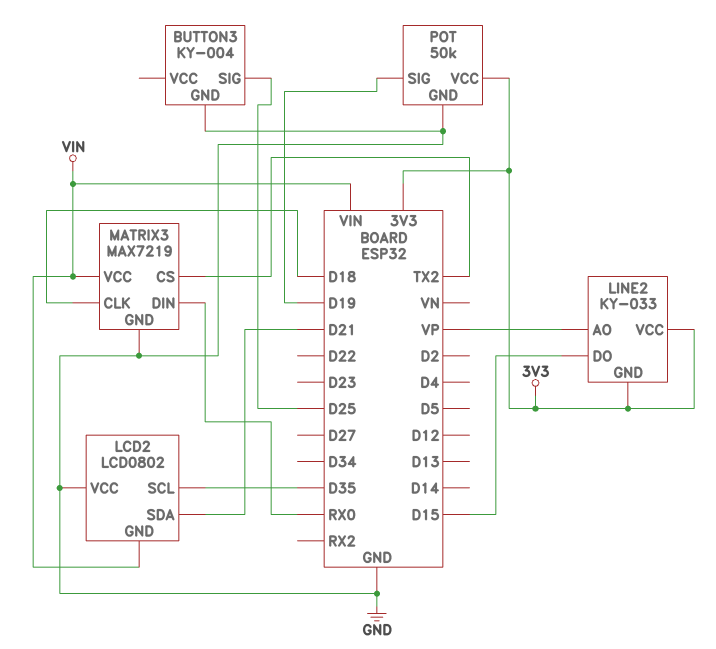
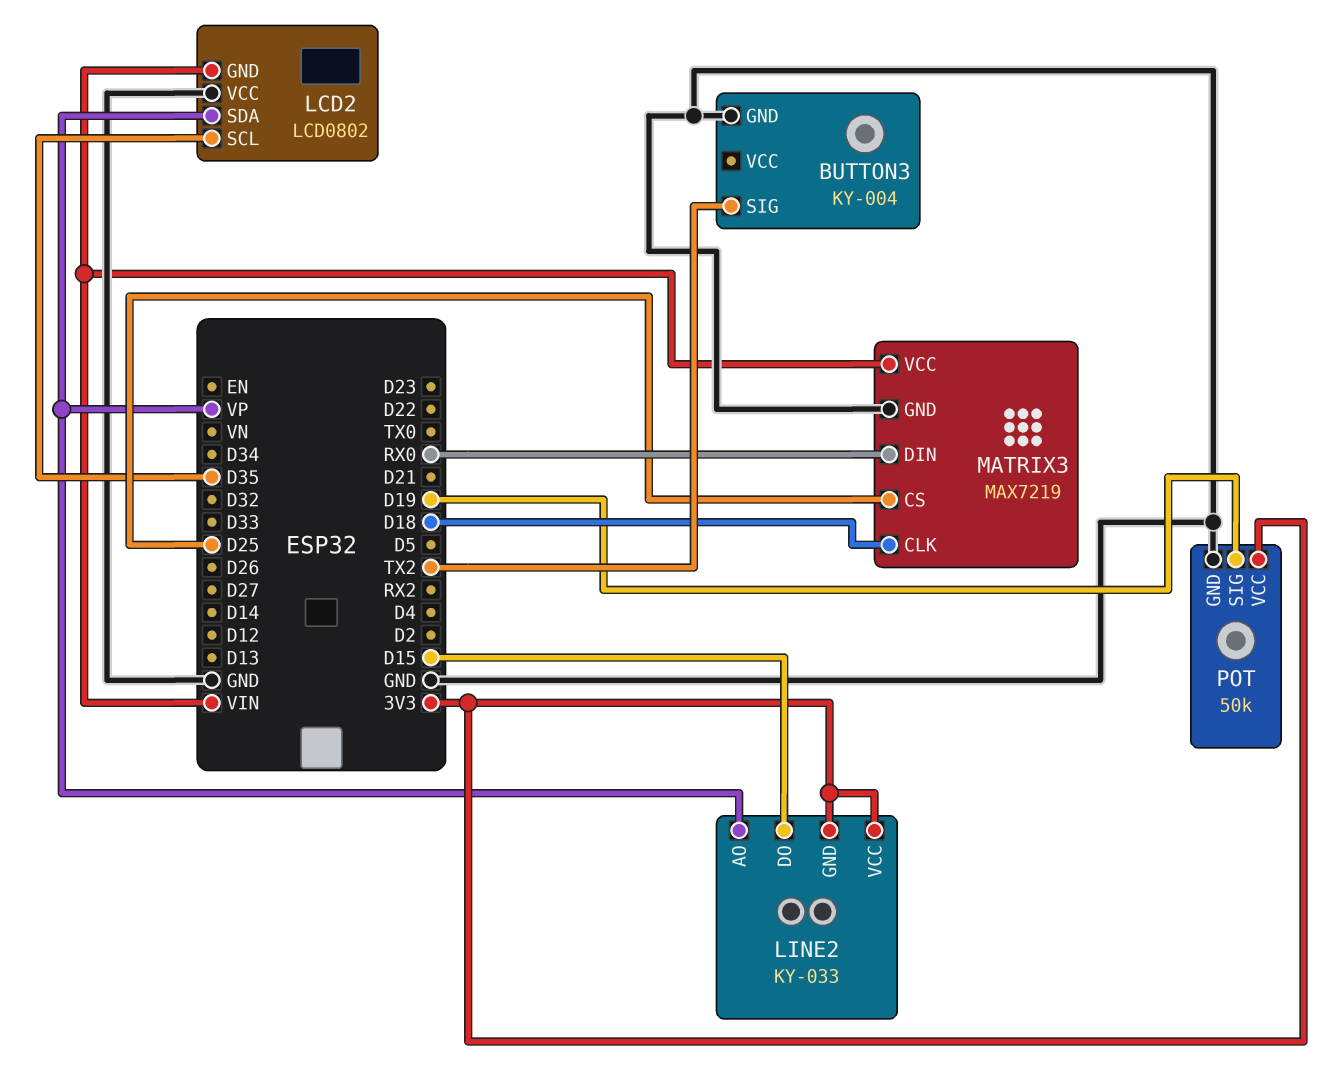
BUTTON3 pin SIG: D25 -> TX2
LCD2 pin SDA: D21 -> VP
MATRIX3 pin CS: TX2 -> D25

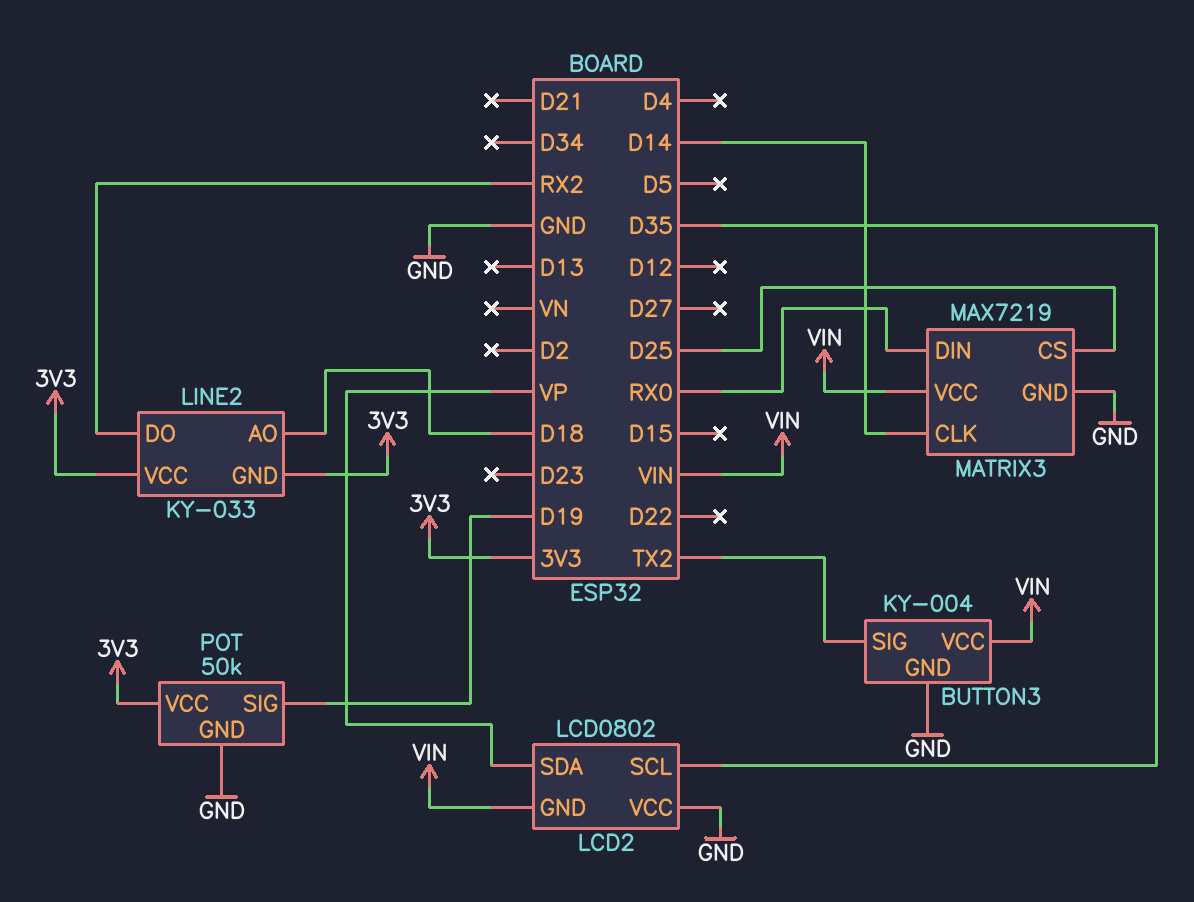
BUTTON3 pin VCC: none -> VIN
LINE2 pin AO: VP -> D18
LINE2 pin DO: D15 -> RX2
MATRIX3 pin CLK: D18 -> D14

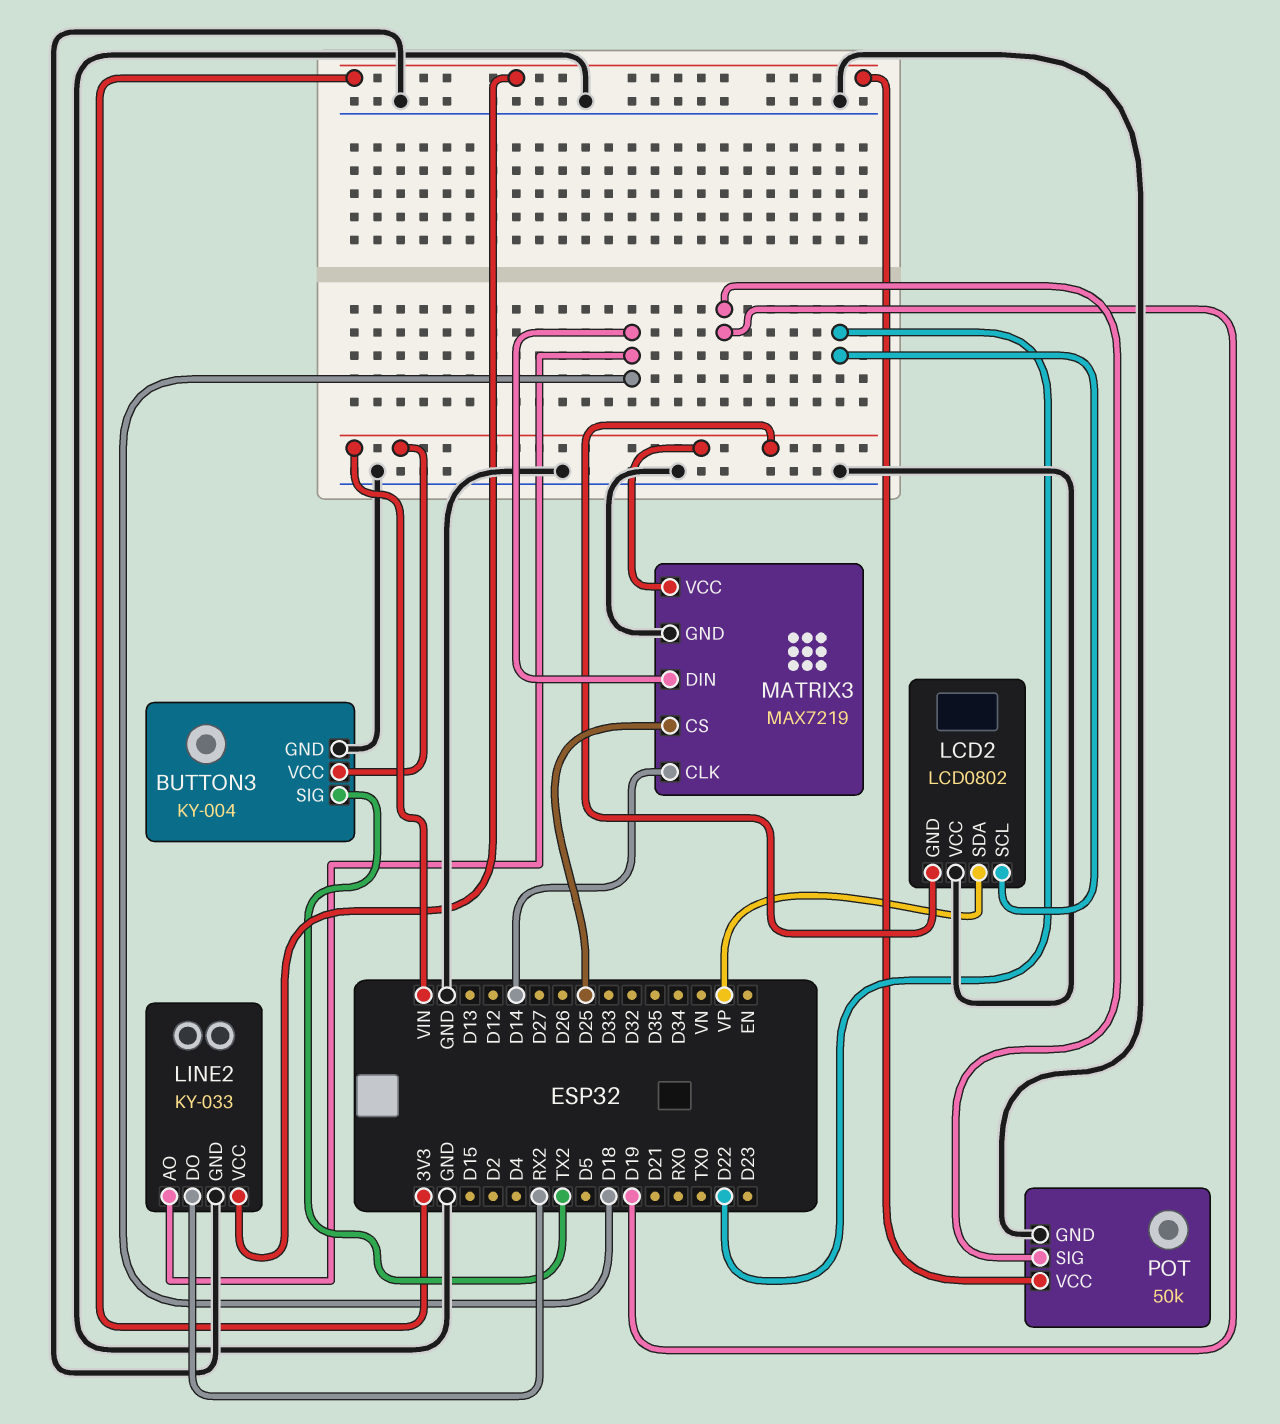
LCD2 pin SCL: D35 -> D22
LINE2 pin GND: 3V3 -> GND
MATRIX3 pin DIN: RX0 -> D18

